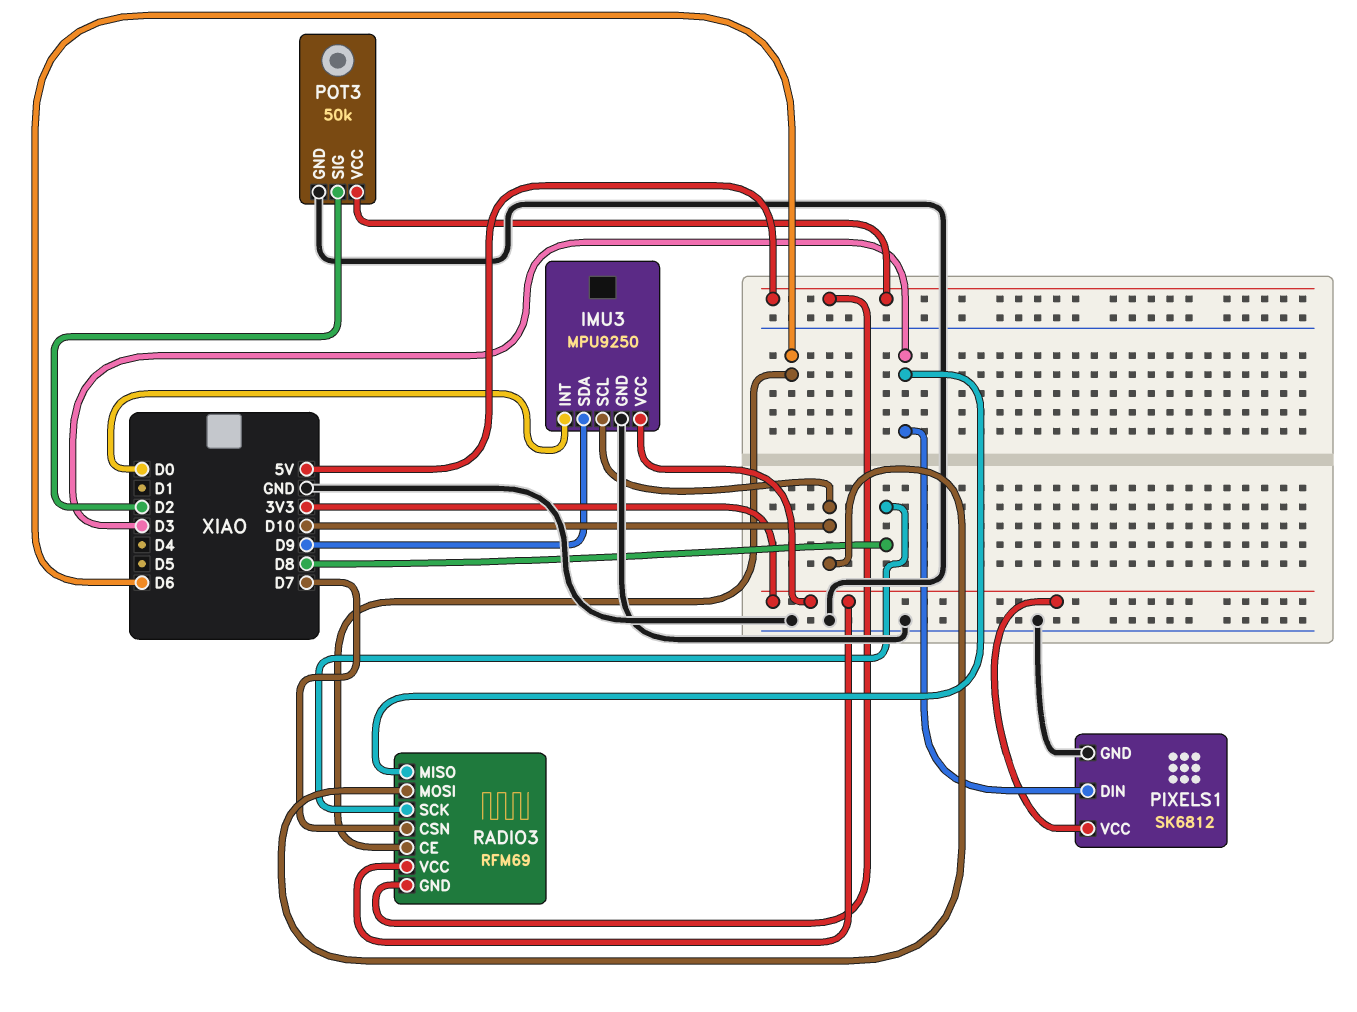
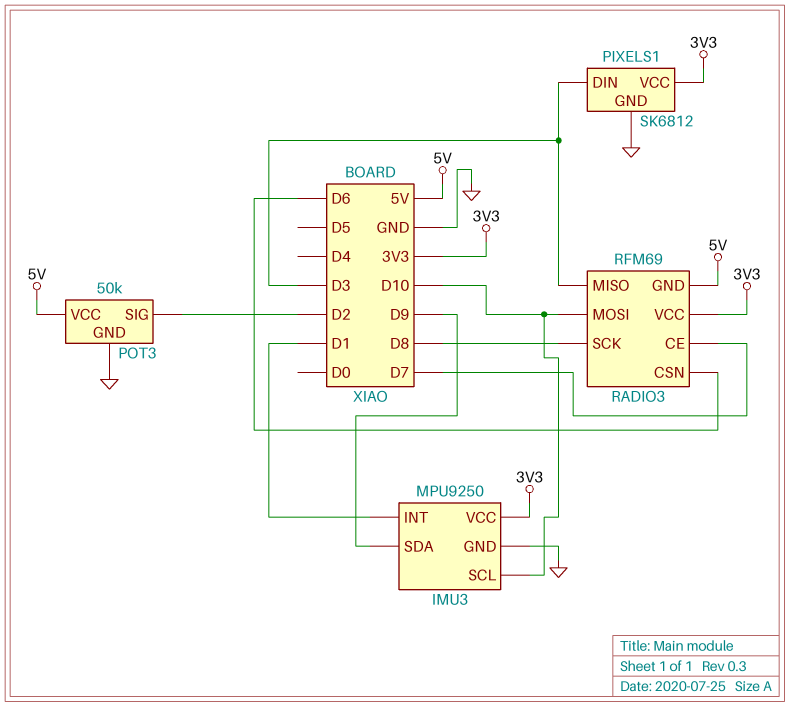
IMU3 pin INT: D0 -> D1
RADIO3 pin CE: D6 -> D7
RADIO3 pin CSN: D7 -> D6

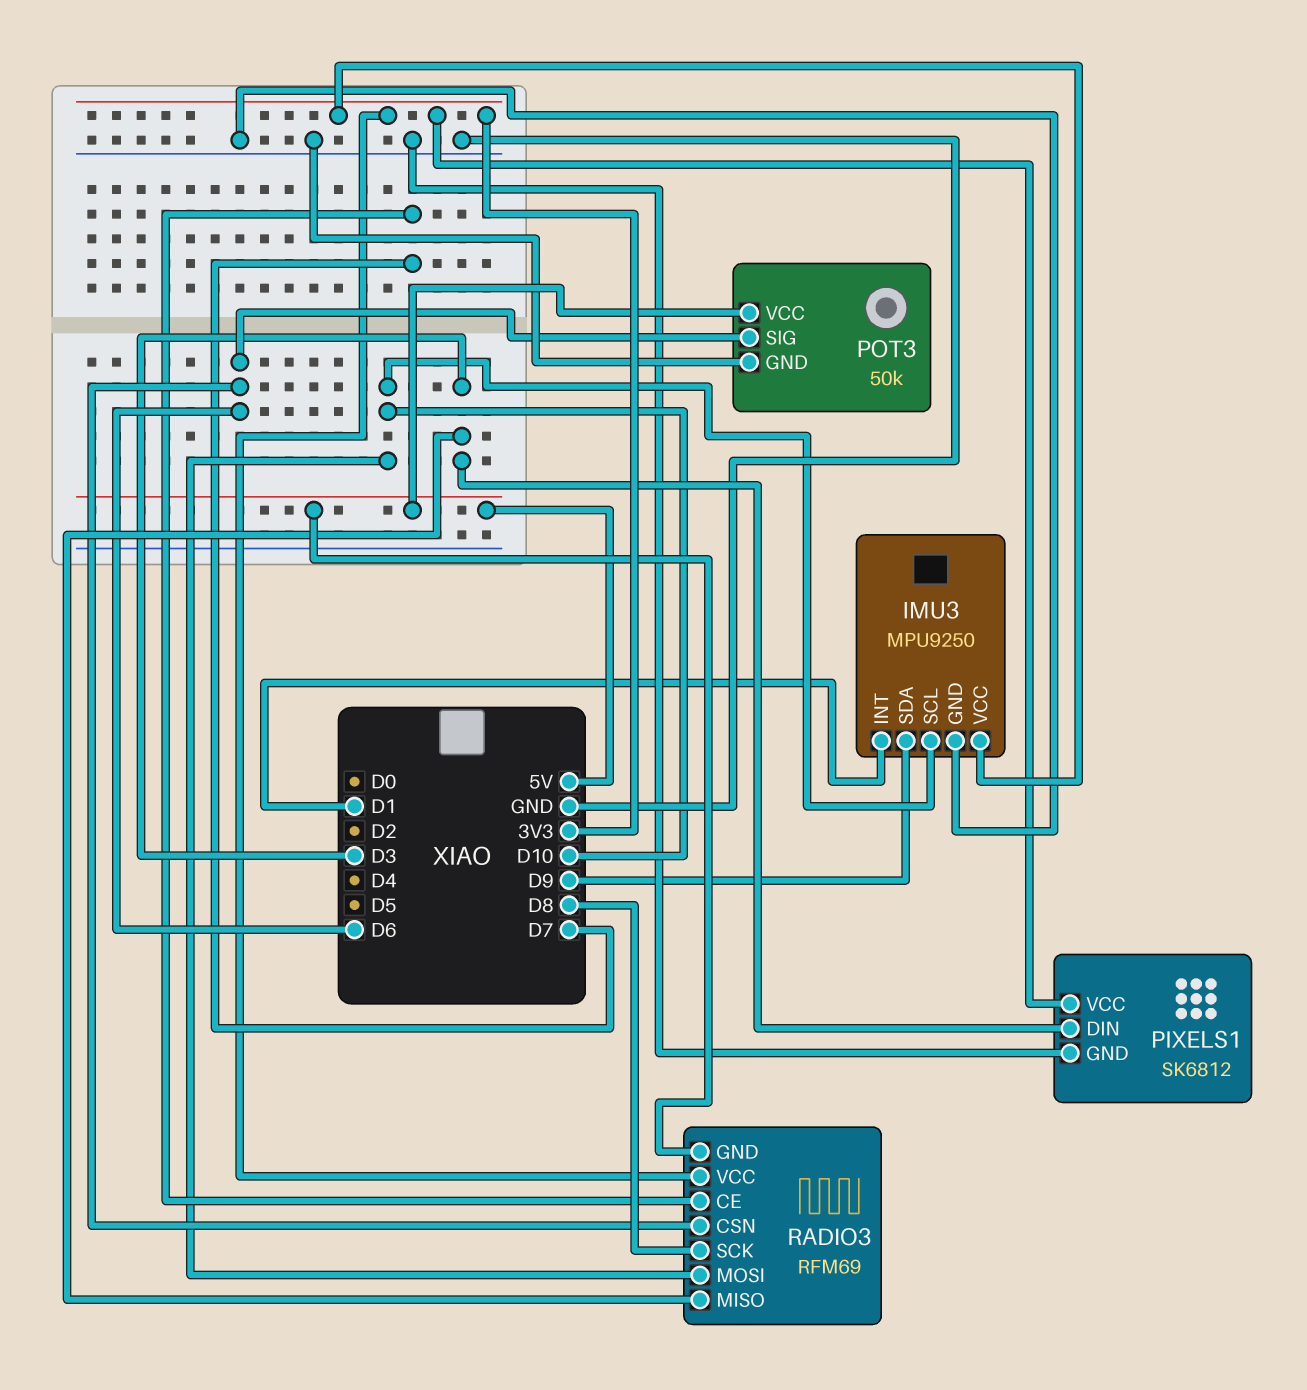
POT3 pin SIG: D2 -> D6

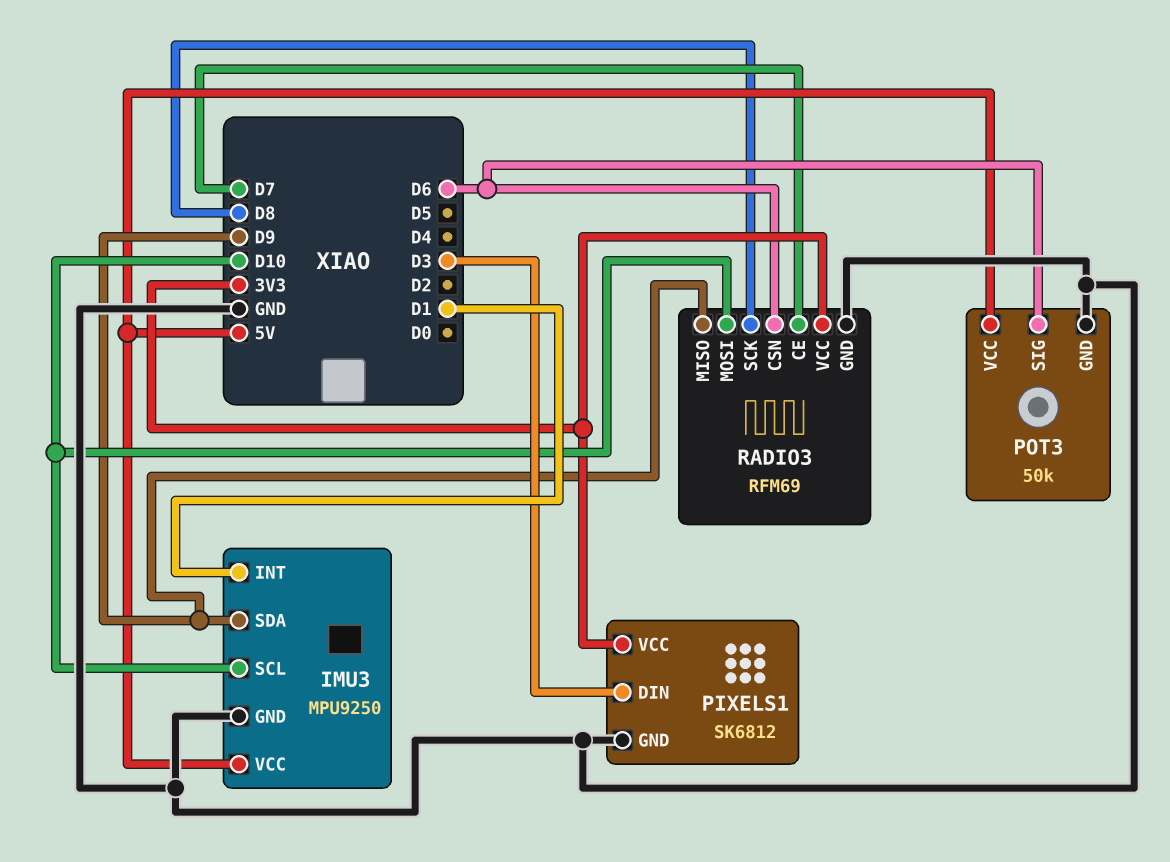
IMU3 pin VCC: 3V3 -> 5V
RADIO3 pin GND: 5V -> GND
RADIO3 pin MISO: D3 -> D9

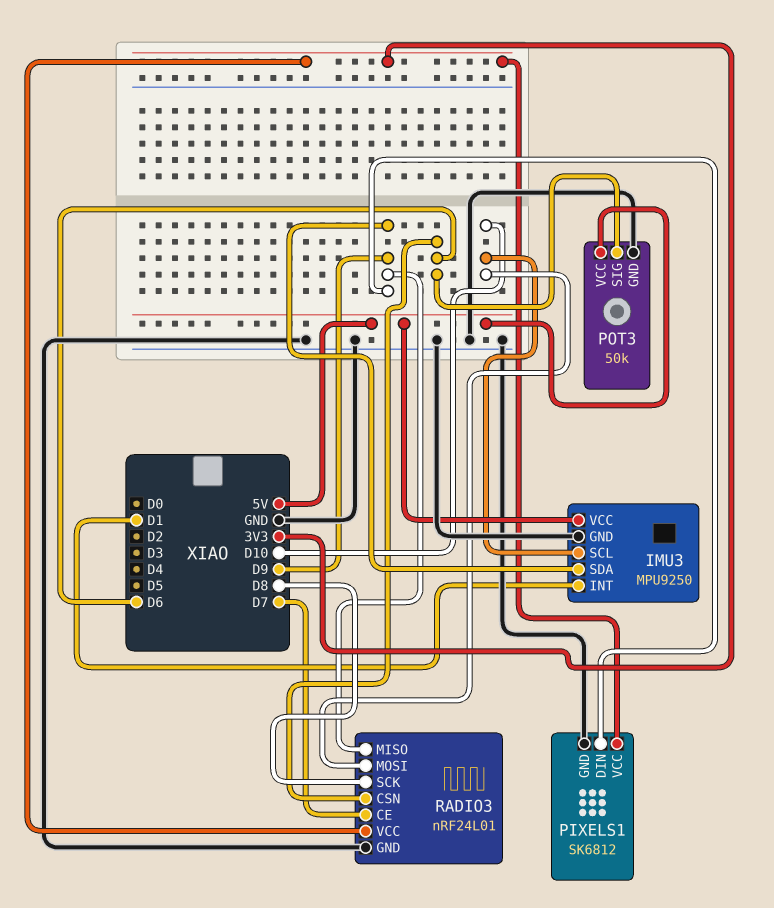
PIXELS1 pin DIN: D3 -> D9
RADIO3: RFM69 -> nRF24L01

